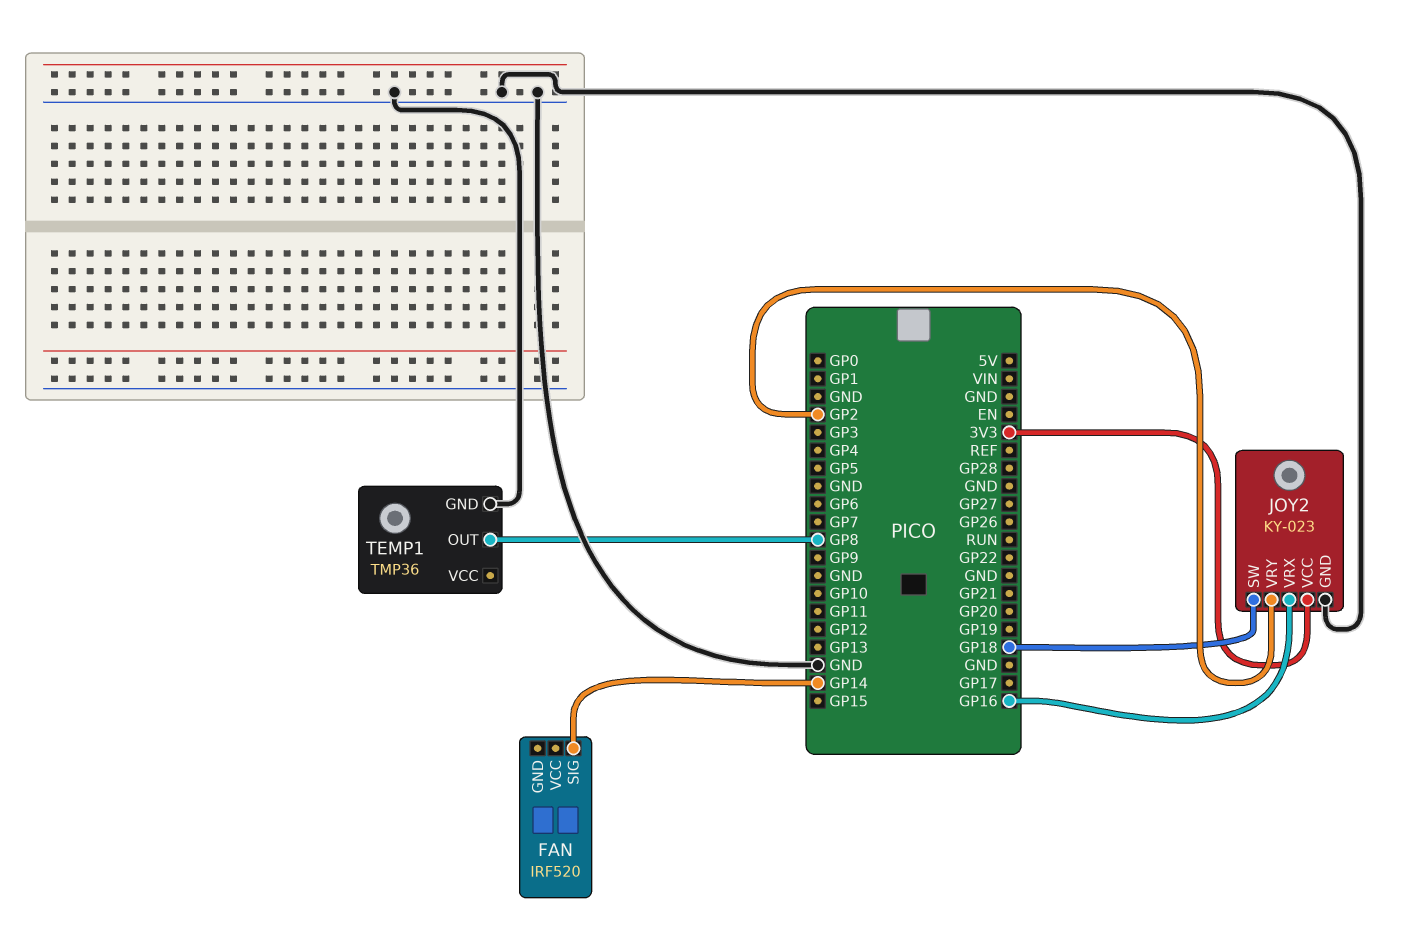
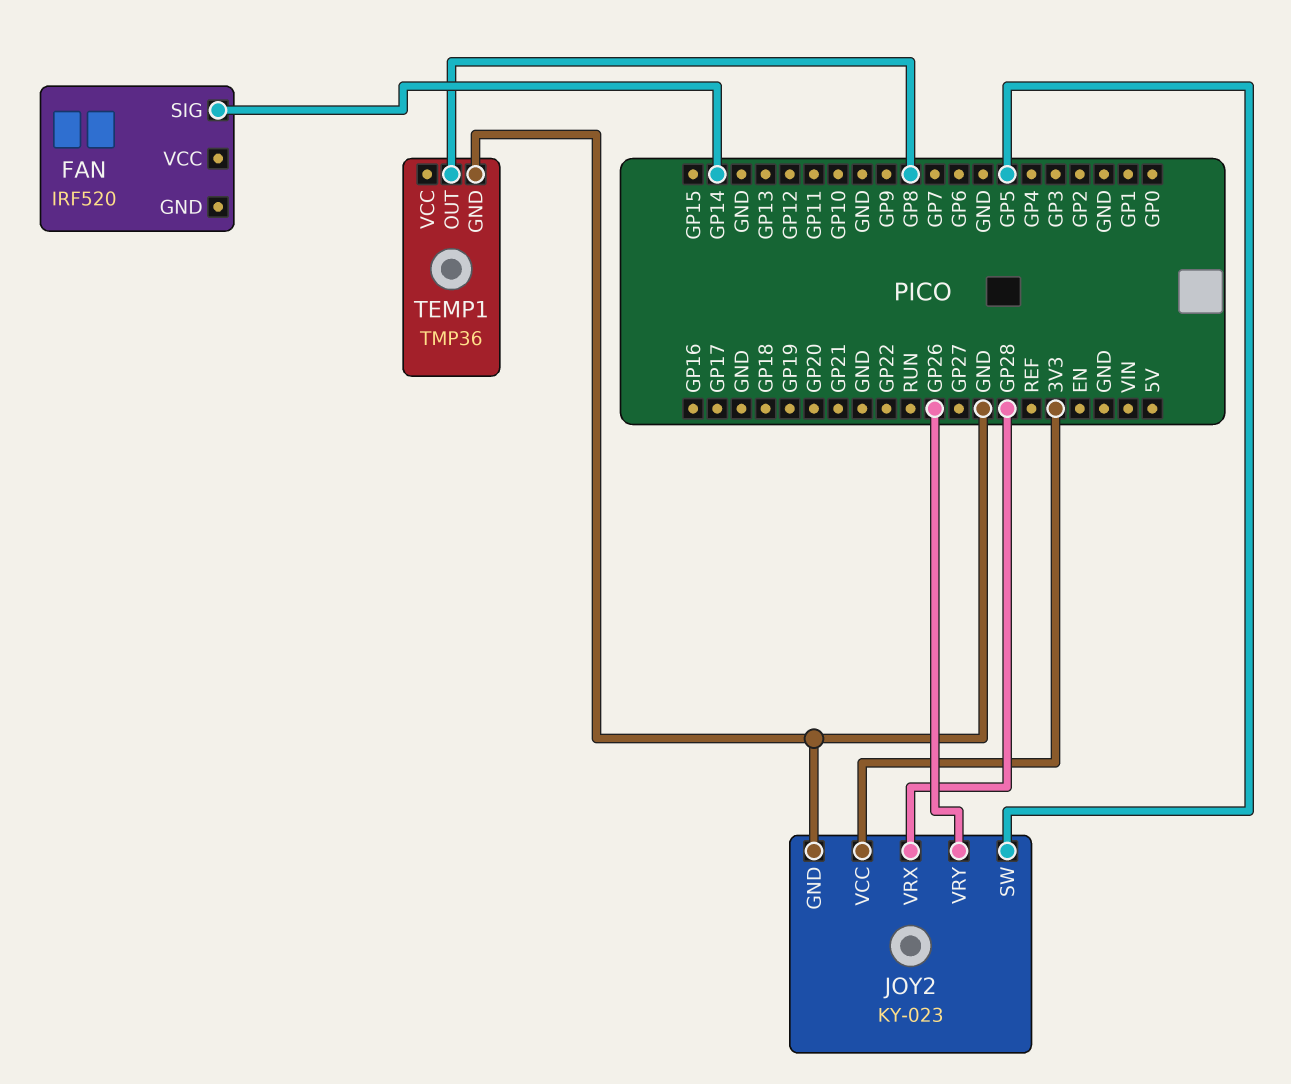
JOY2 pin SW: GP18 -> GP5
JOY2 pin VRX: GP16 -> GP28
JOY2 pin VRY: GP2 -> GP26

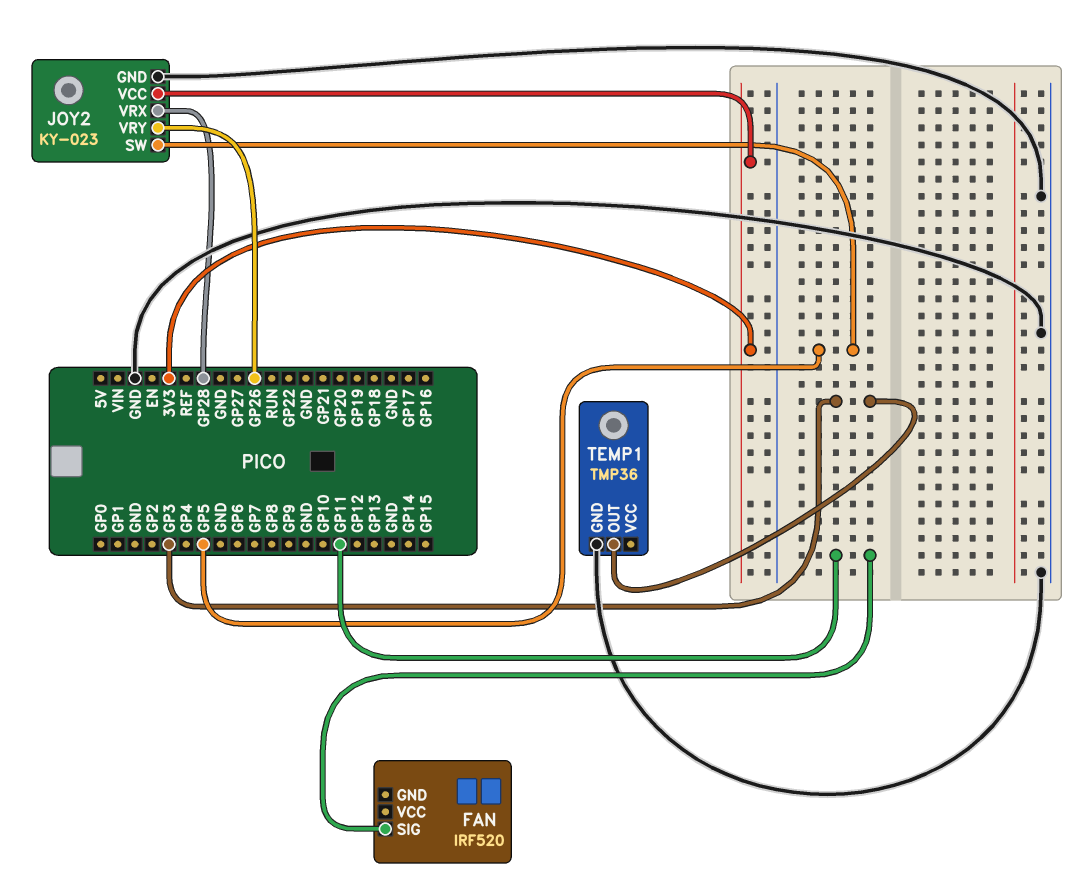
FAN pin SIG: GP14 -> GP11
TEMP1 pin OUT: GP8 -> GP3

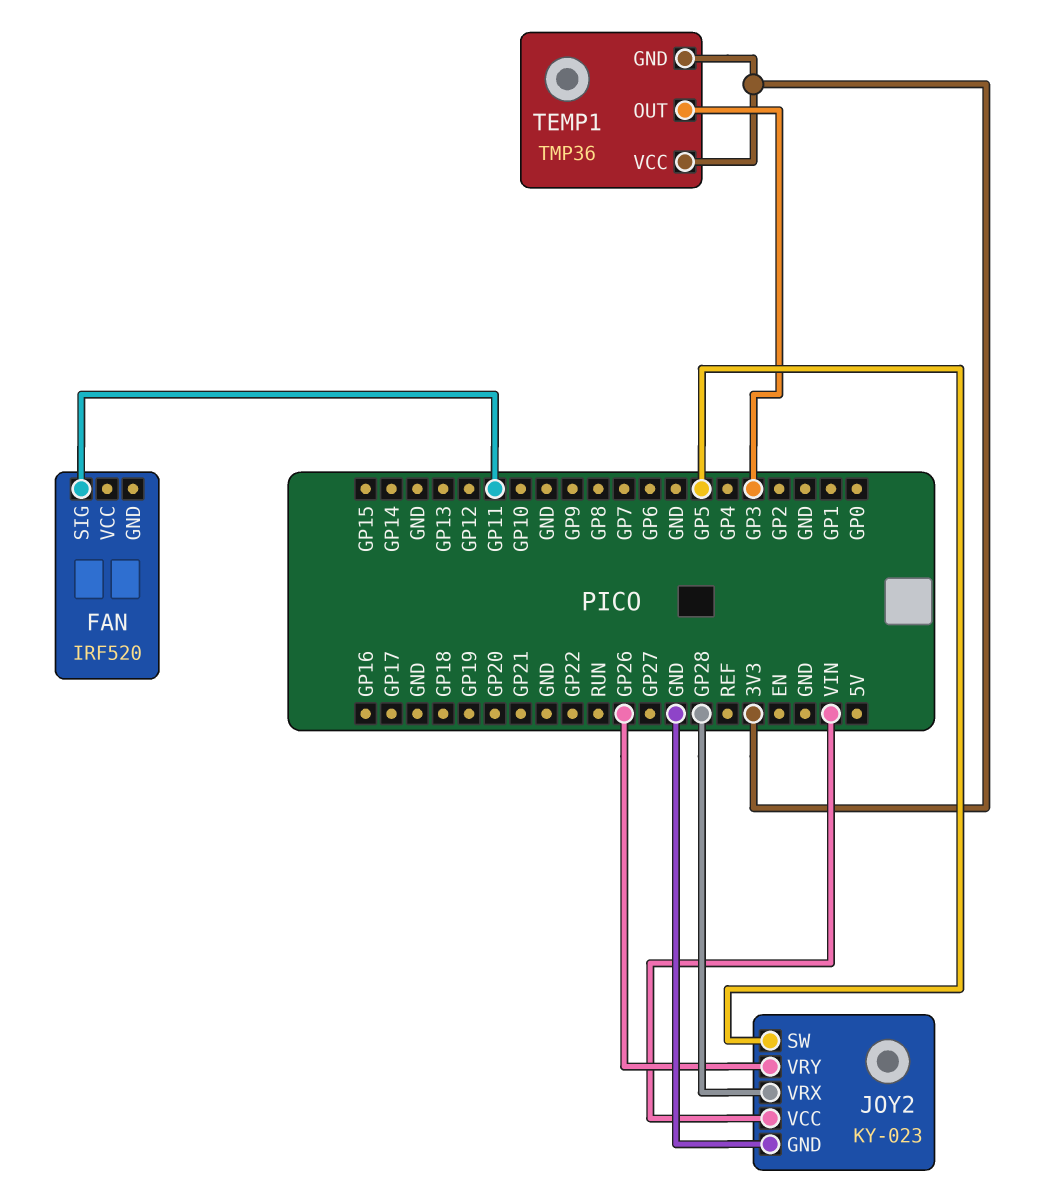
JOY2 pin VCC: 3V3 -> VIN
TEMP1 pin GND: GND -> 3V3
TEMP1 pin VCC: none -> 3V3

